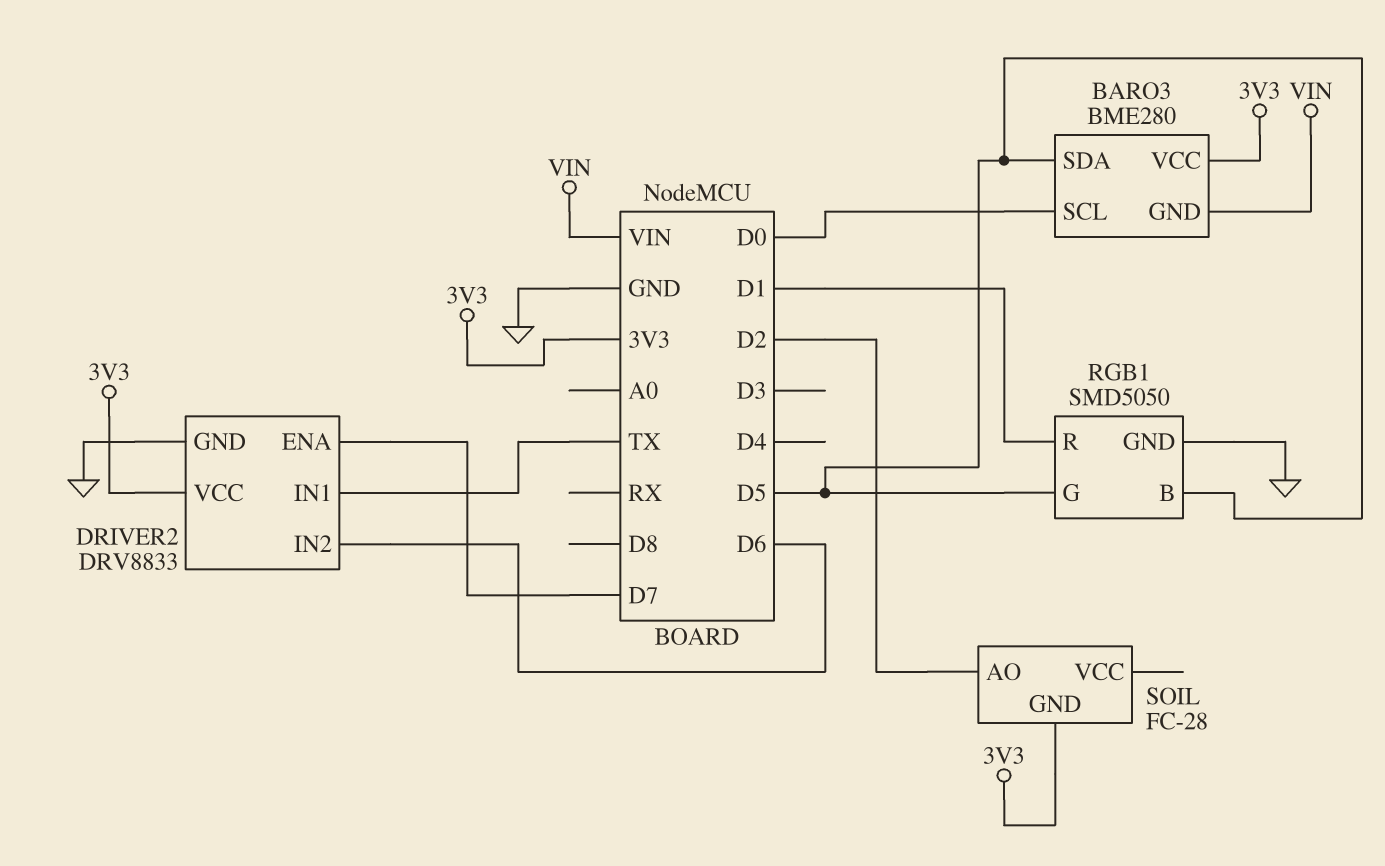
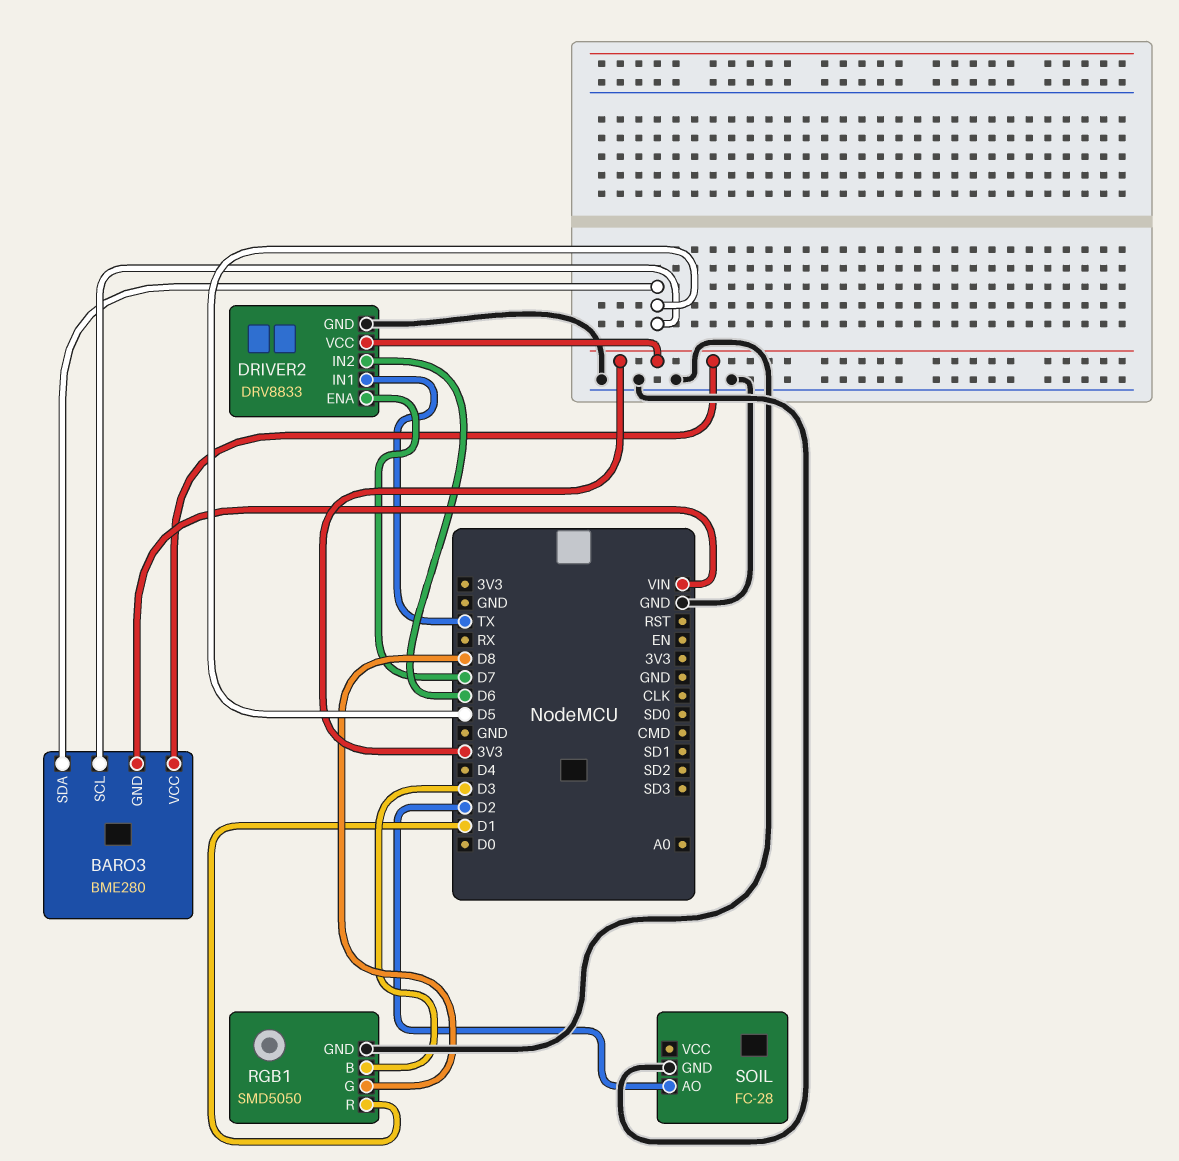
BARO3 pin SCL: D0 -> D5
RGB1 pin B: D5 -> D3
RGB1 pin G: D5 -> D8
SOIL pin GND: 3V3 -> GND

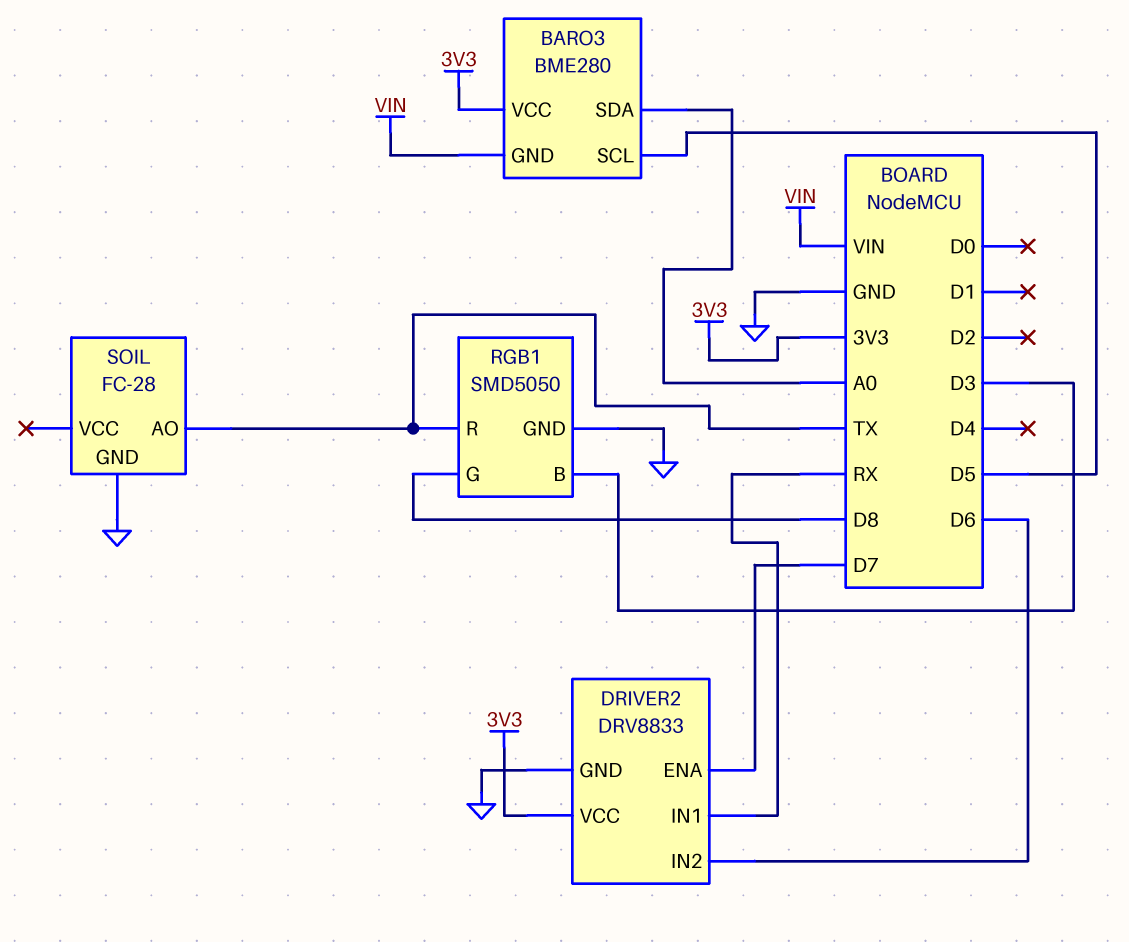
BARO3 pin SDA: D5 -> A0
DRIVER2 pin IN1: TX -> RX
RGB1 pin R: D1 -> TX
SOIL pin AO: D2 -> TX

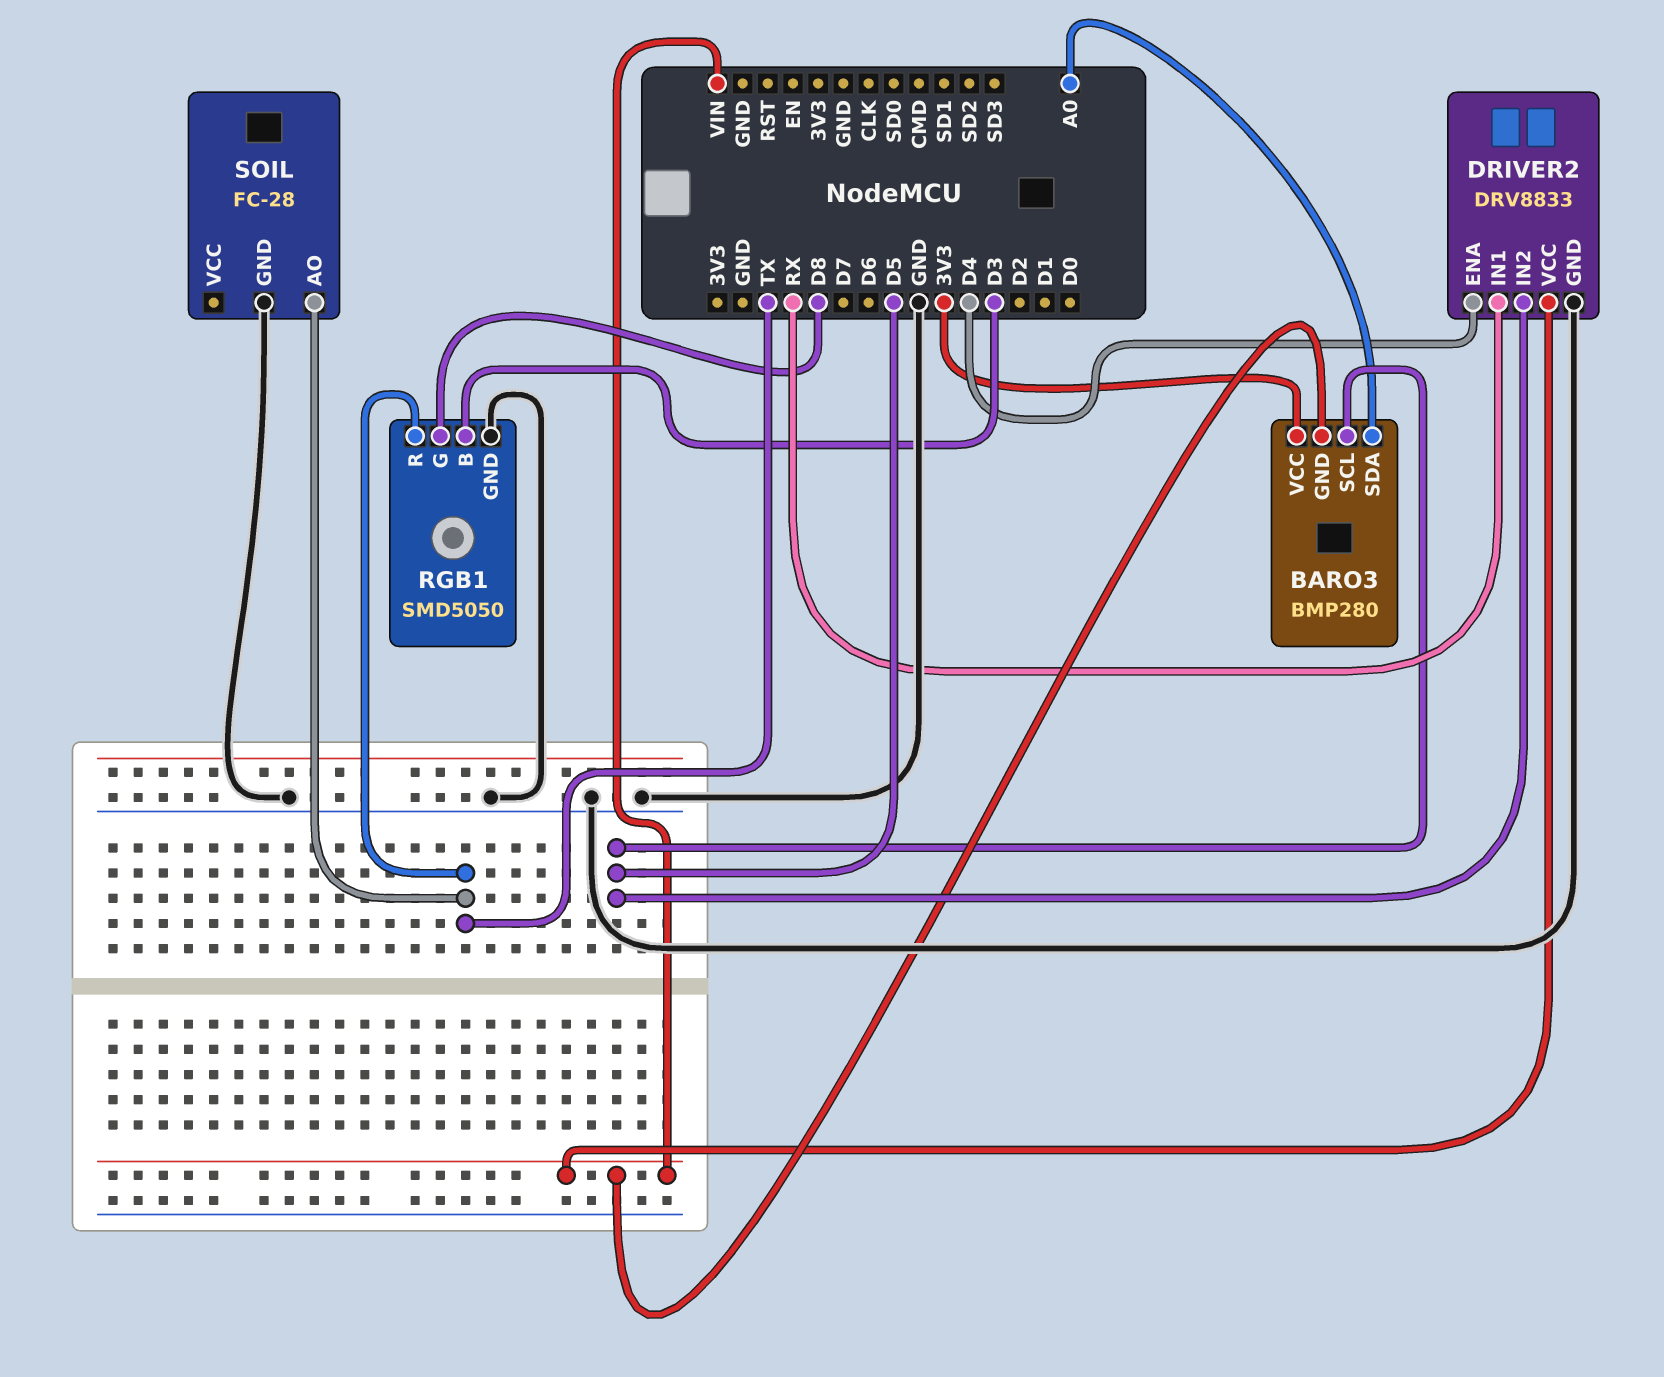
BARO3: BME280 -> BMP280
DRIVER2 pin ENA: D7 -> D4
DRIVER2 pin IN2: D6 -> D5
DRIVER2 pin VCC: 3V3 -> VIN

